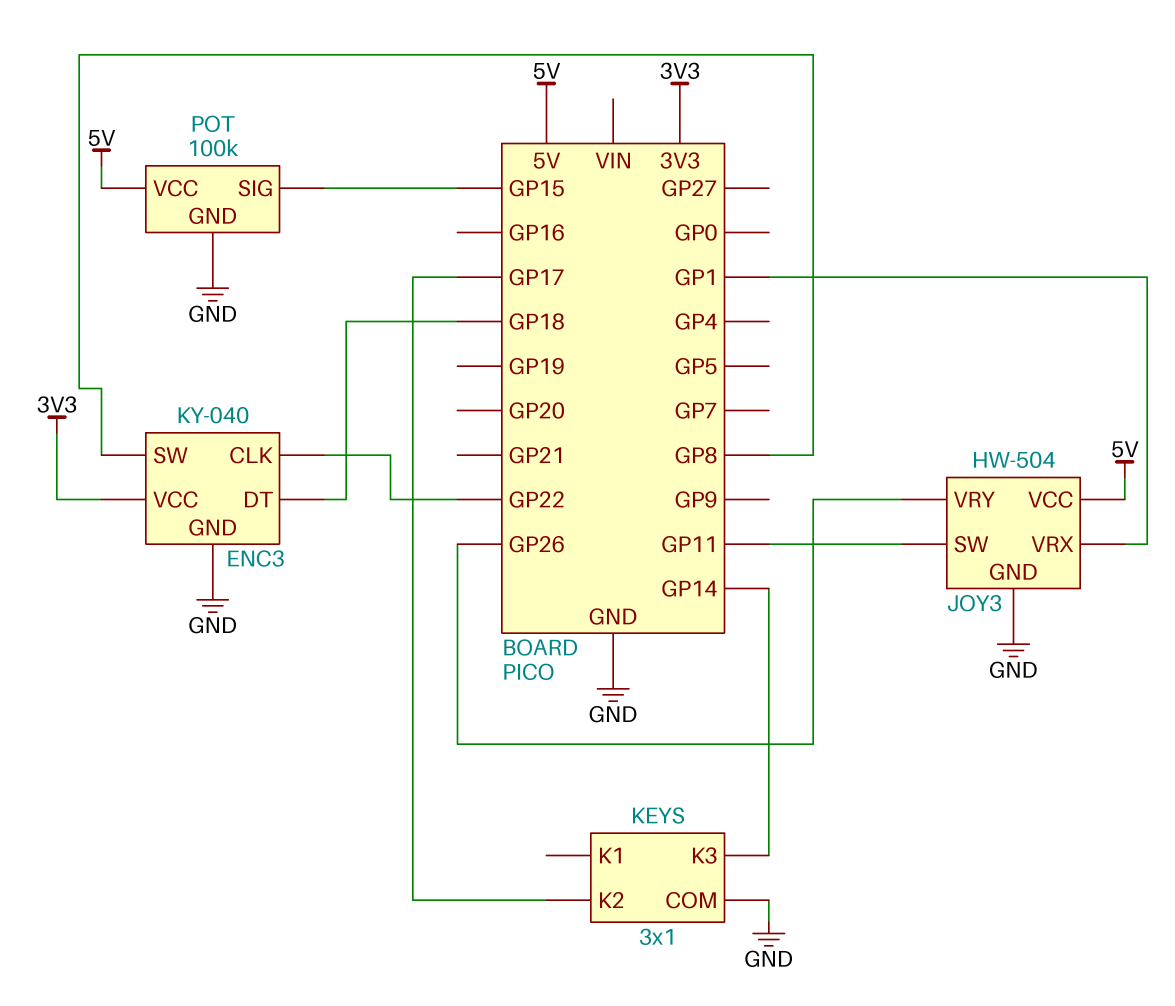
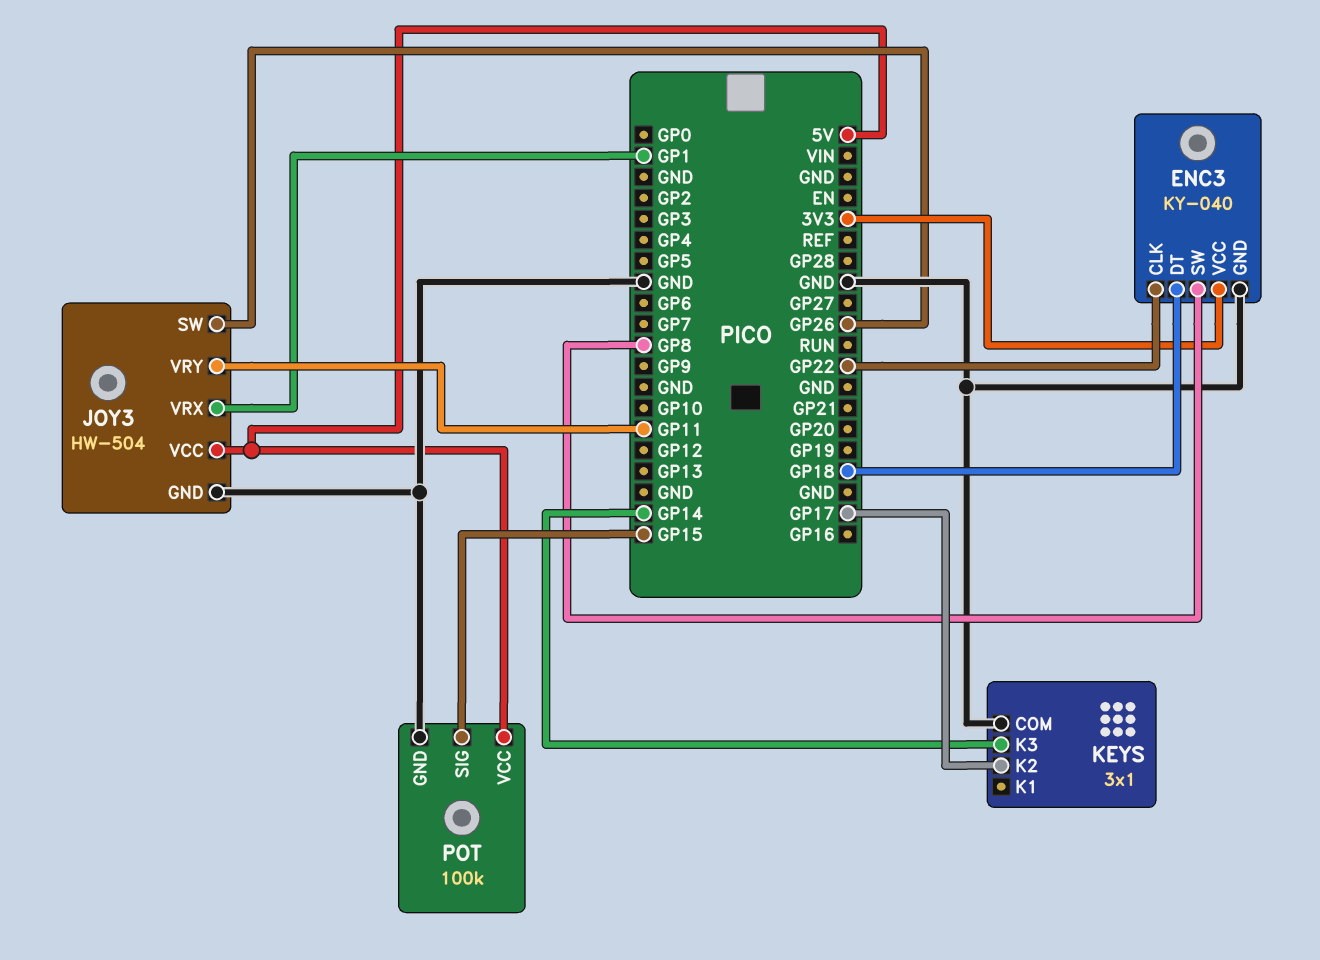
JOY3 pin SW: GP11 -> GP26
JOY3 pin VRY: GP26 -> GP11

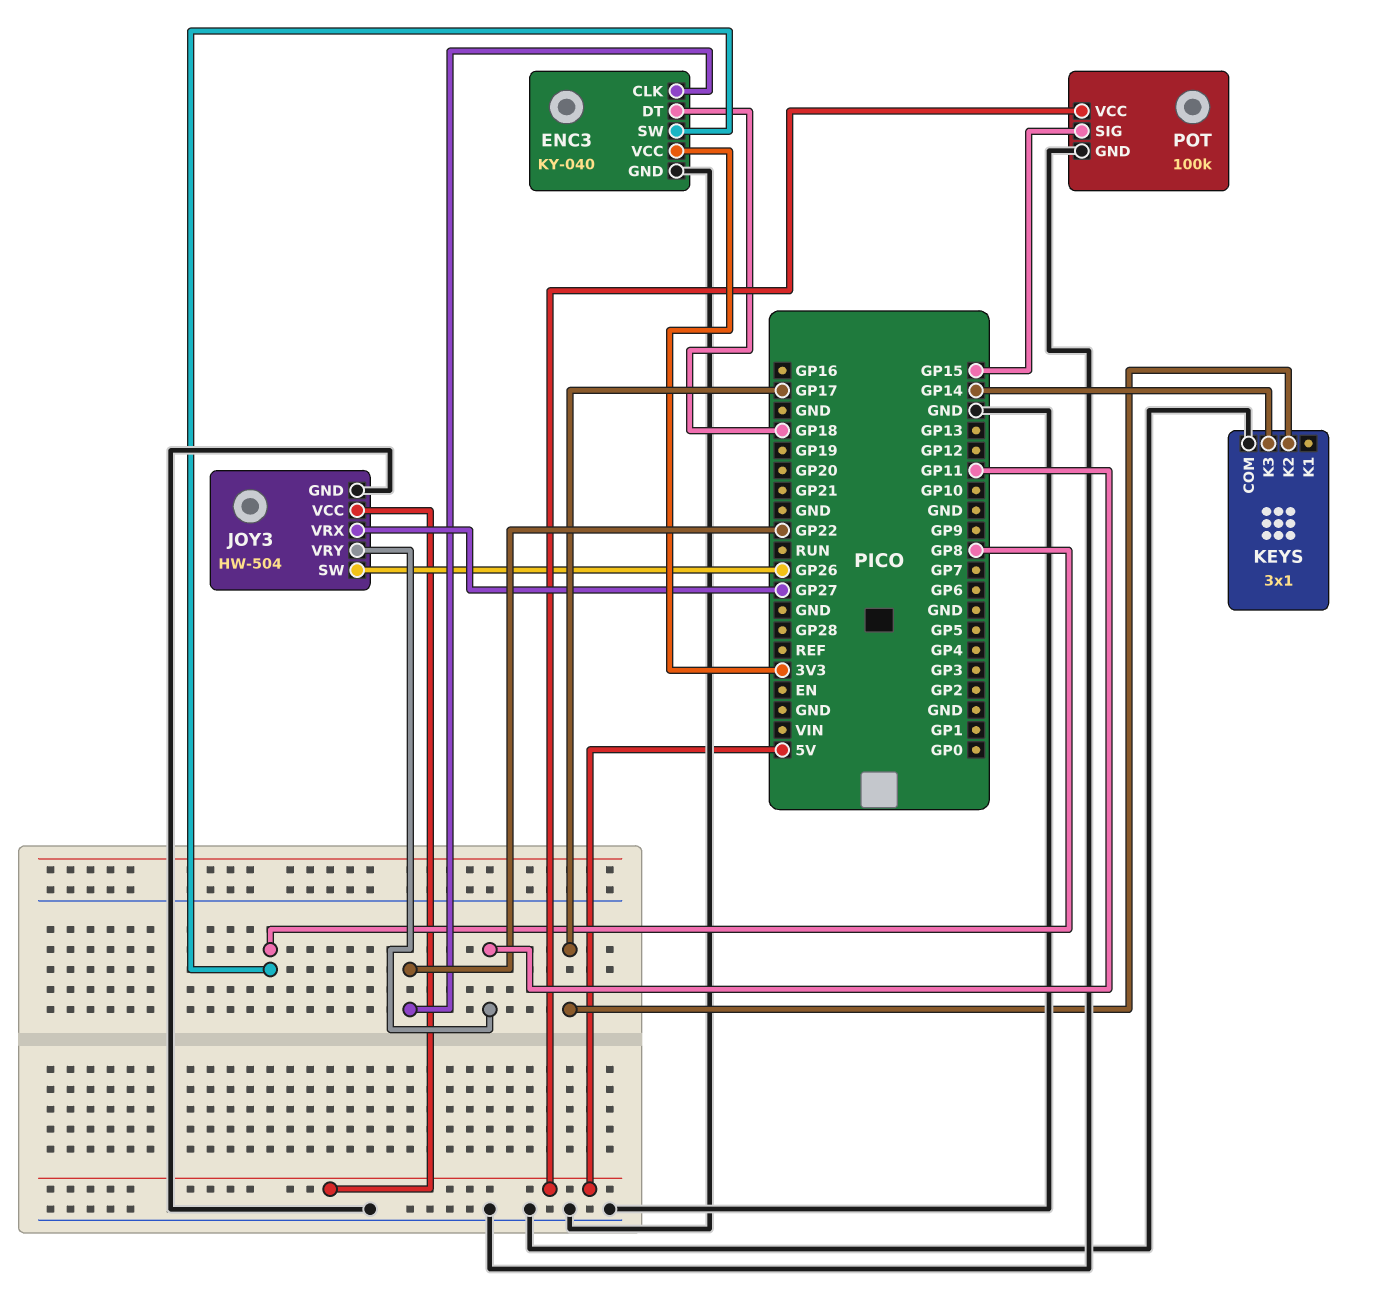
JOY3 pin VRX: GP1 -> GP27

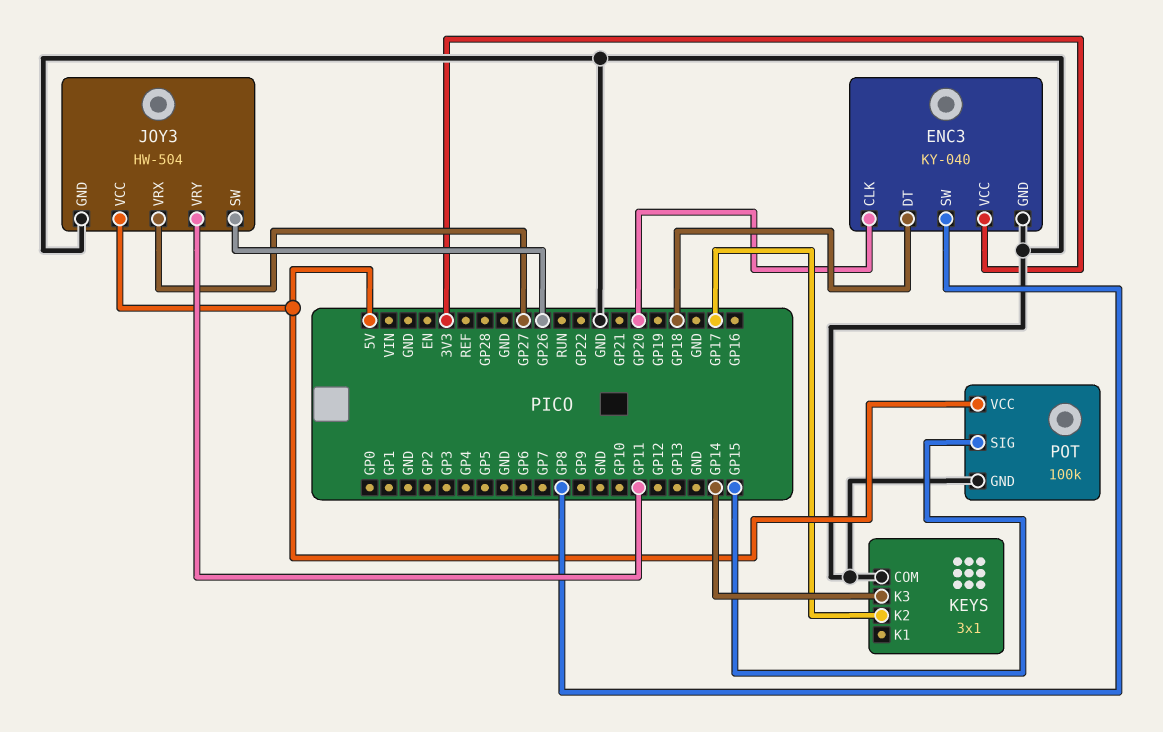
ENC3 pin CLK: GP22 -> GP20

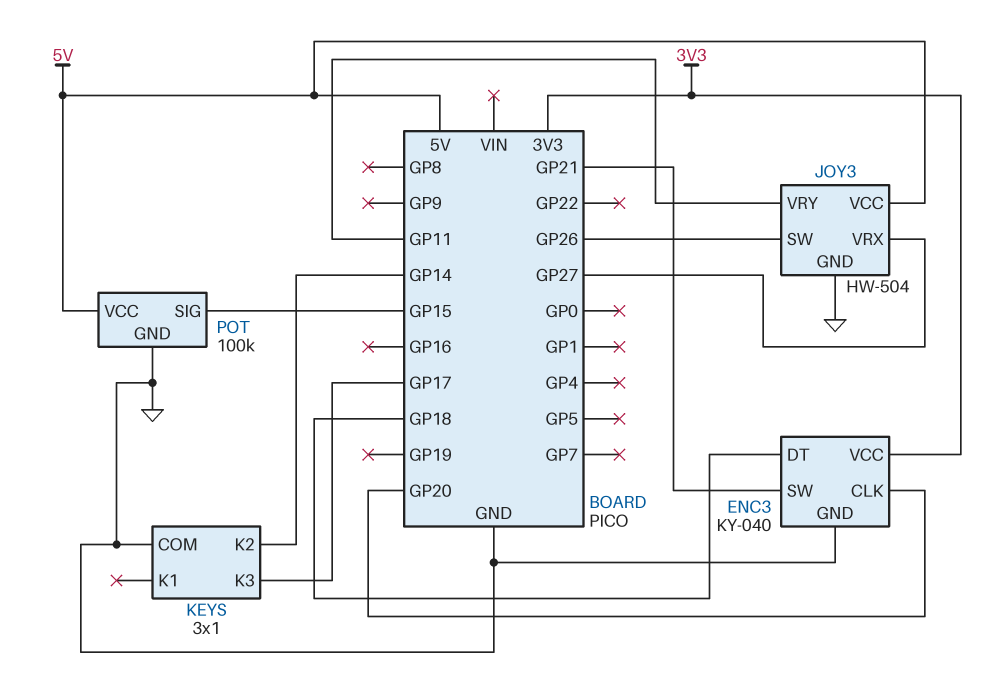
ENC3 pin SW: GP8 -> GP21
KEYS pin K2: GP17 -> GP14
KEYS pin K3: GP14 -> GP17

